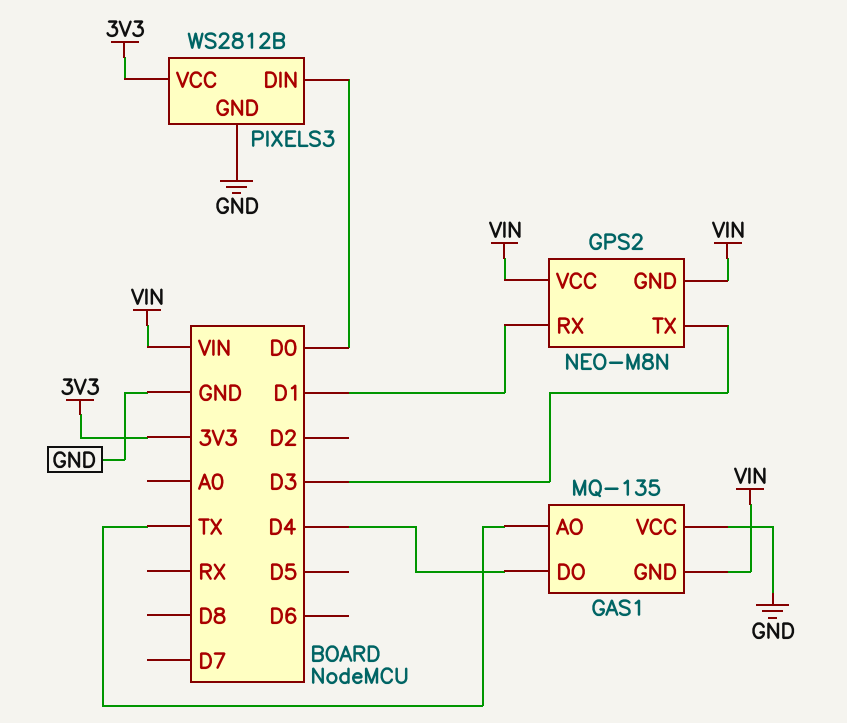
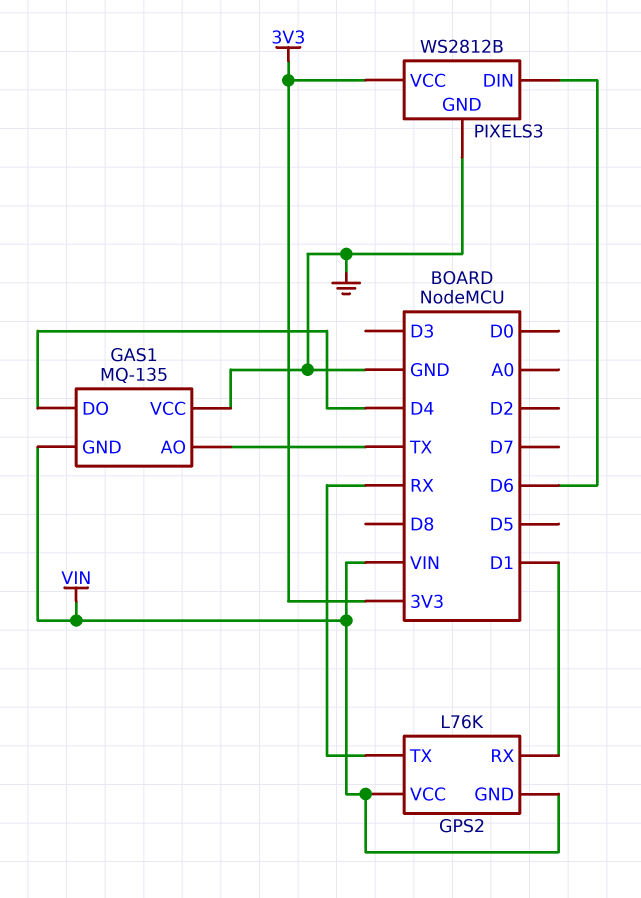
GPS2: NEO-M8N -> L76K
GPS2 pin TX: D3 -> RX
PIXELS3 pin DIN: D0 -> D6

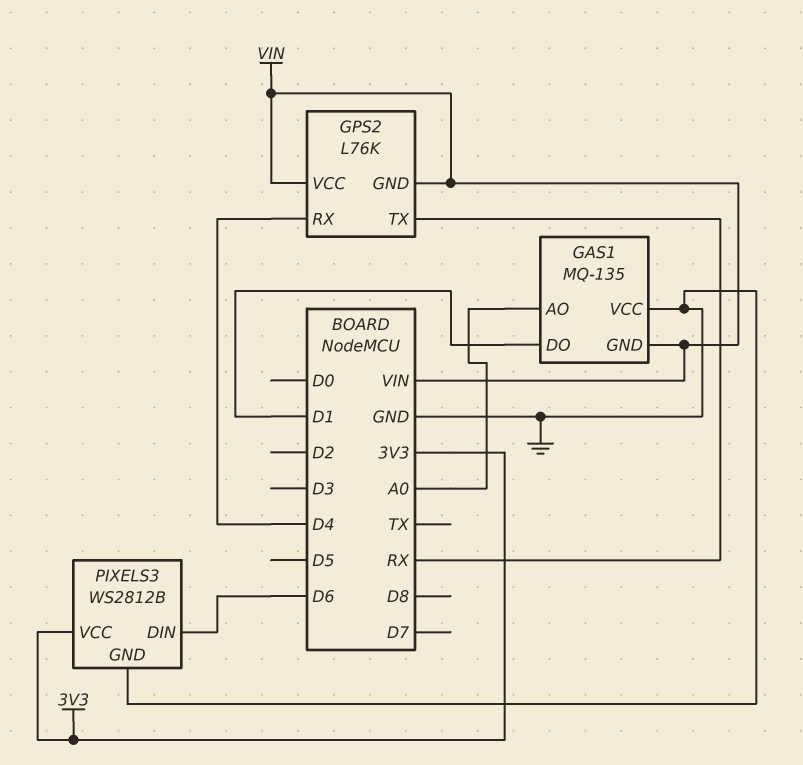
GAS1 pin AO: TX -> A0
GAS1 pin DO: D4 -> D1
GPS2 pin RX: D1 -> D4

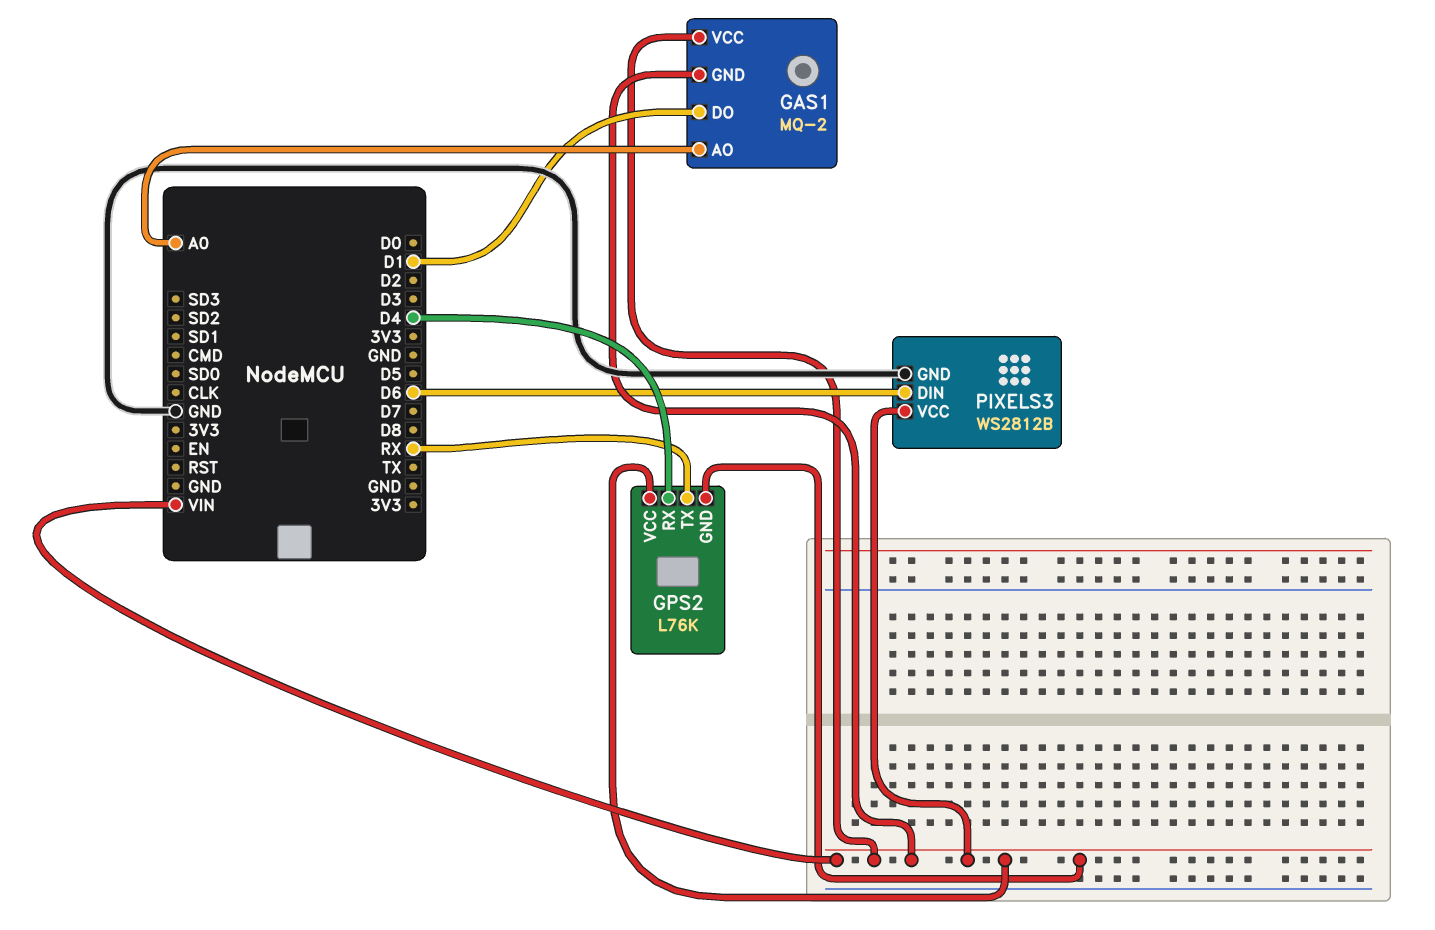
GAS1: MQ-135 -> MQ-2
GAS1 pin VCC: GND -> VIN
PIXELS3 pin VCC: 3V3 -> VIN

